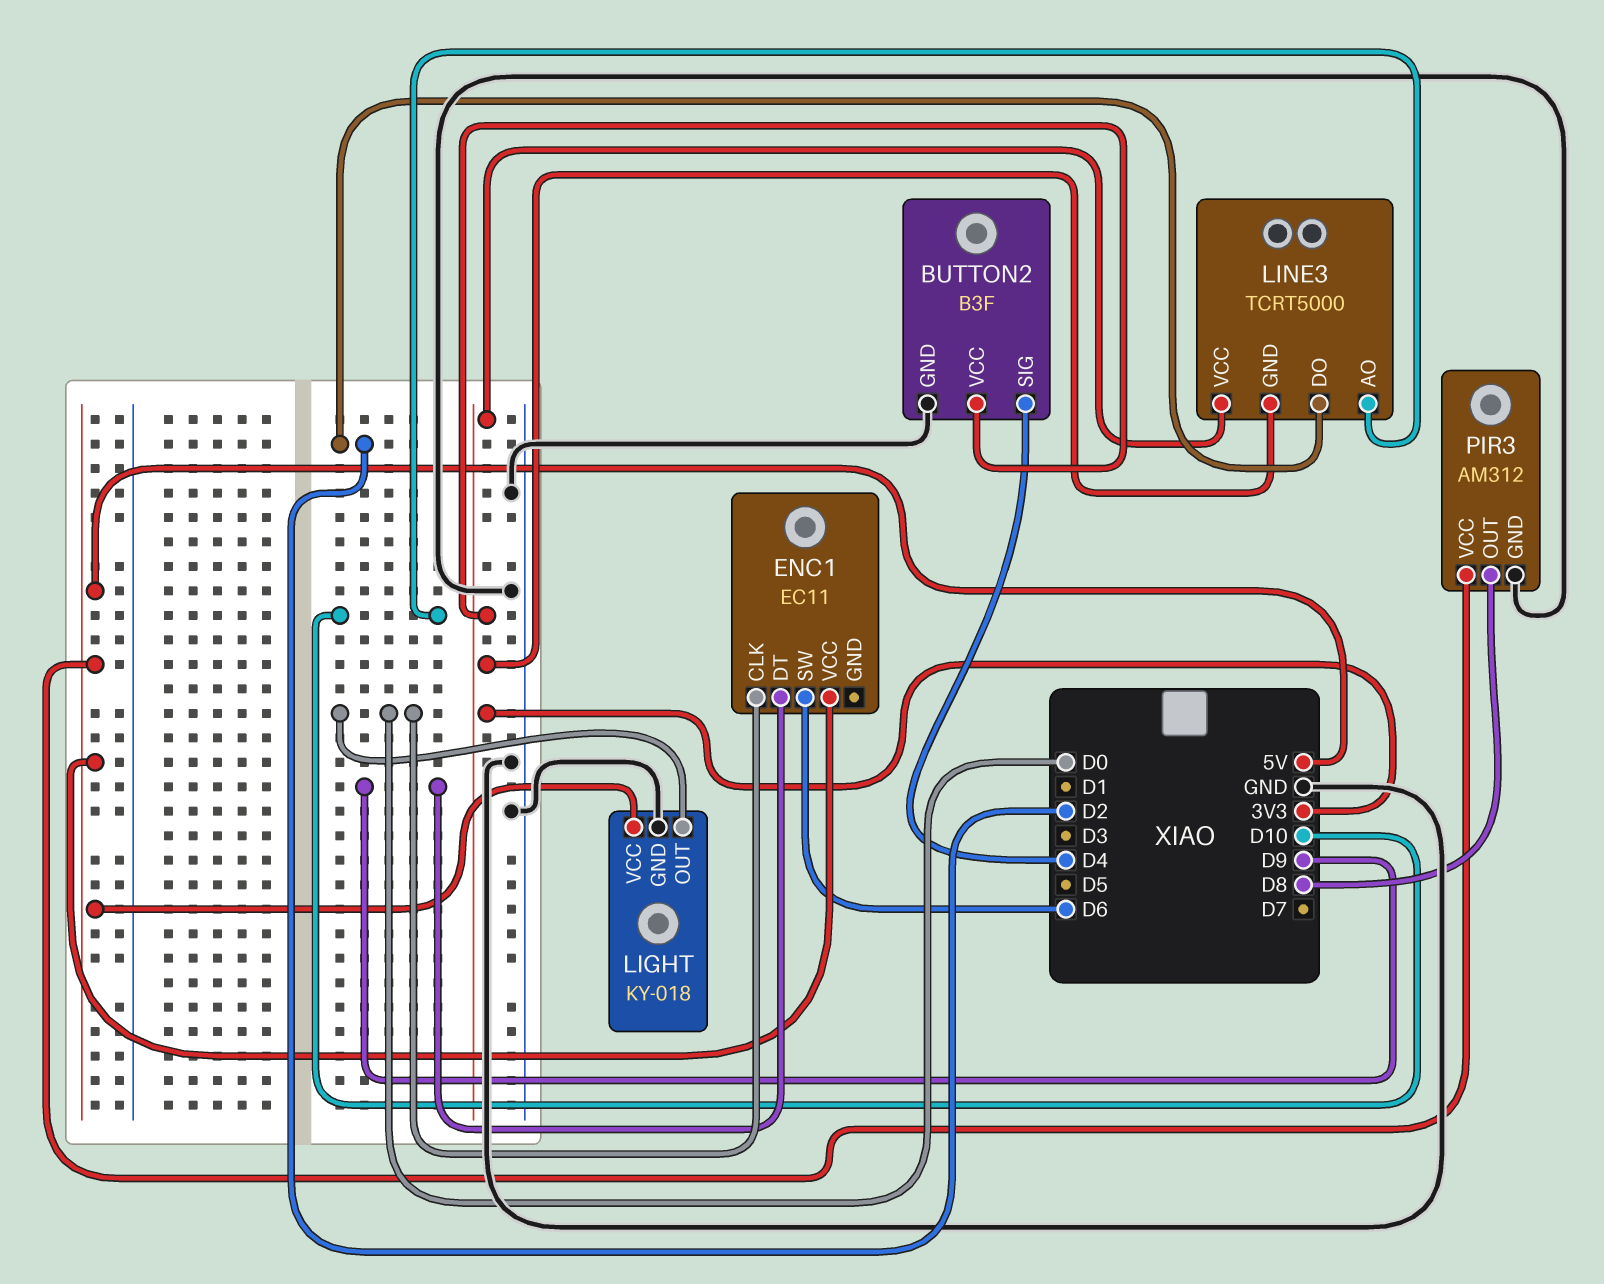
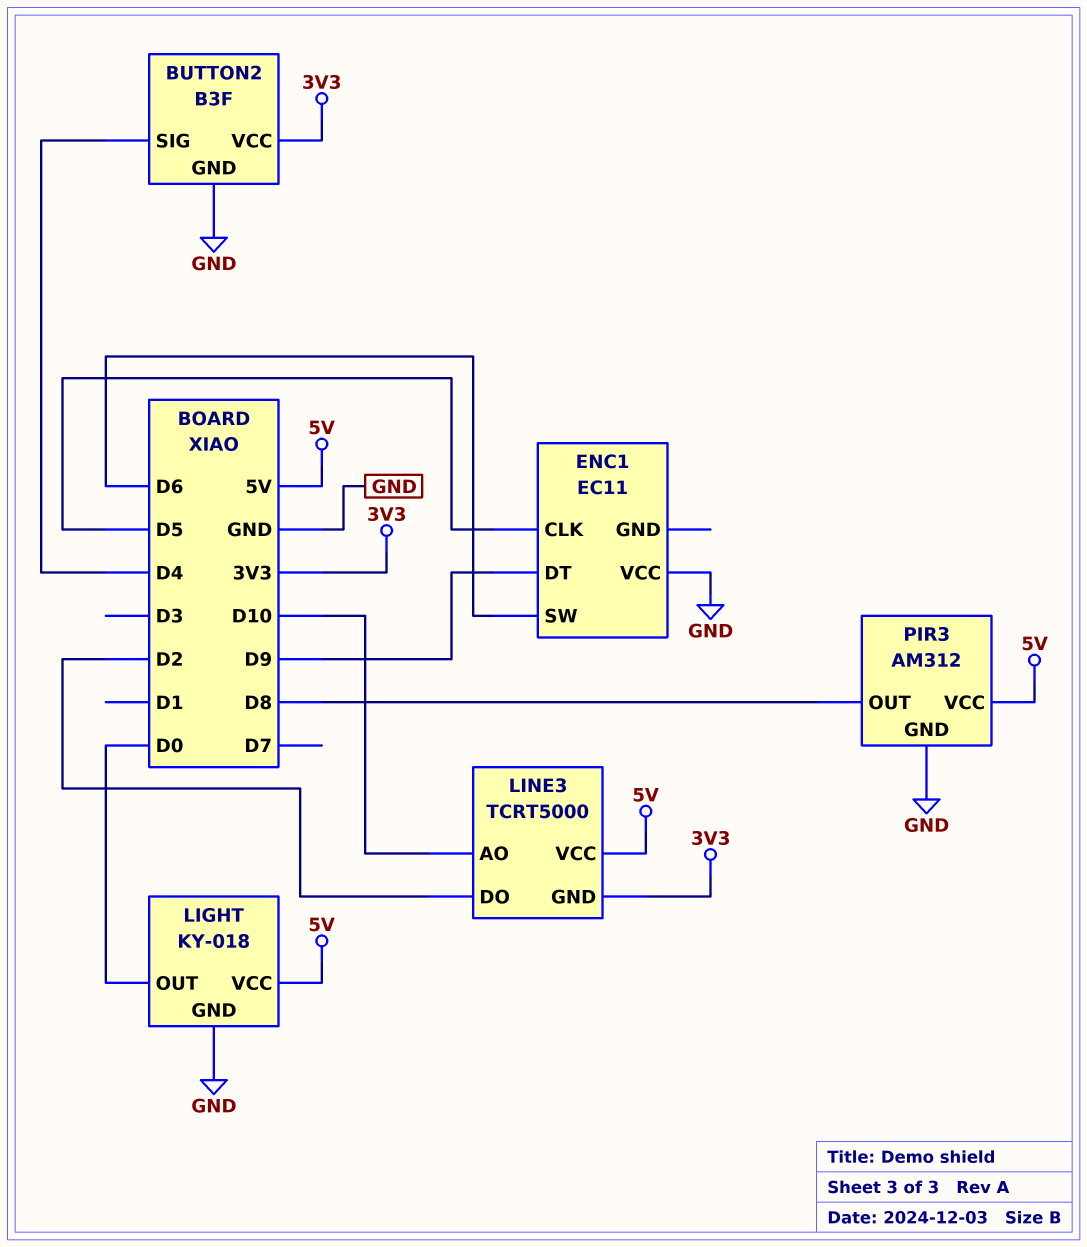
ENC1 pin CLK: D0 -> D5
ENC1 pin VCC: 5V -> GND
LINE3 pin VCC: 3V3 -> 5V

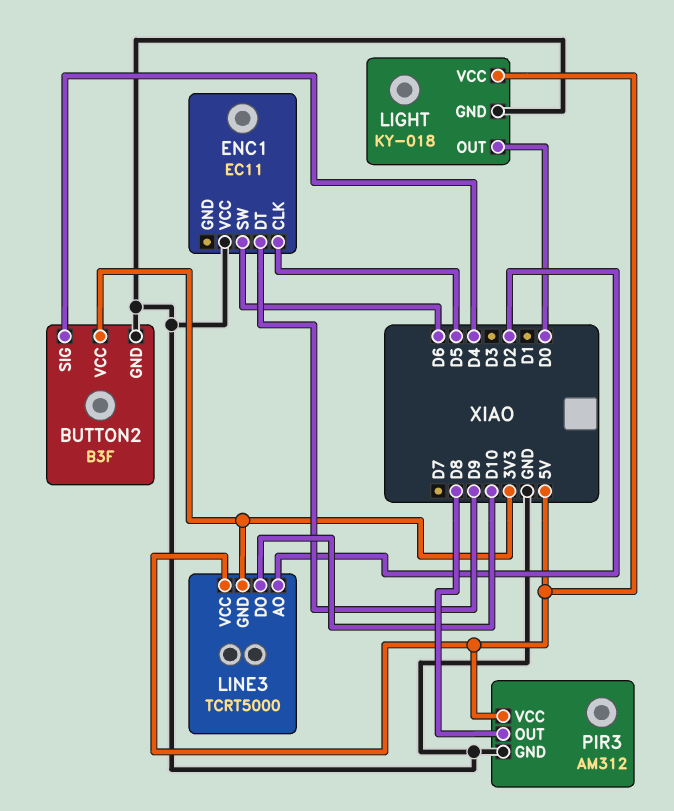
LINE3 pin AO: D10 -> D2
LINE3 pin DO: D2 -> D10

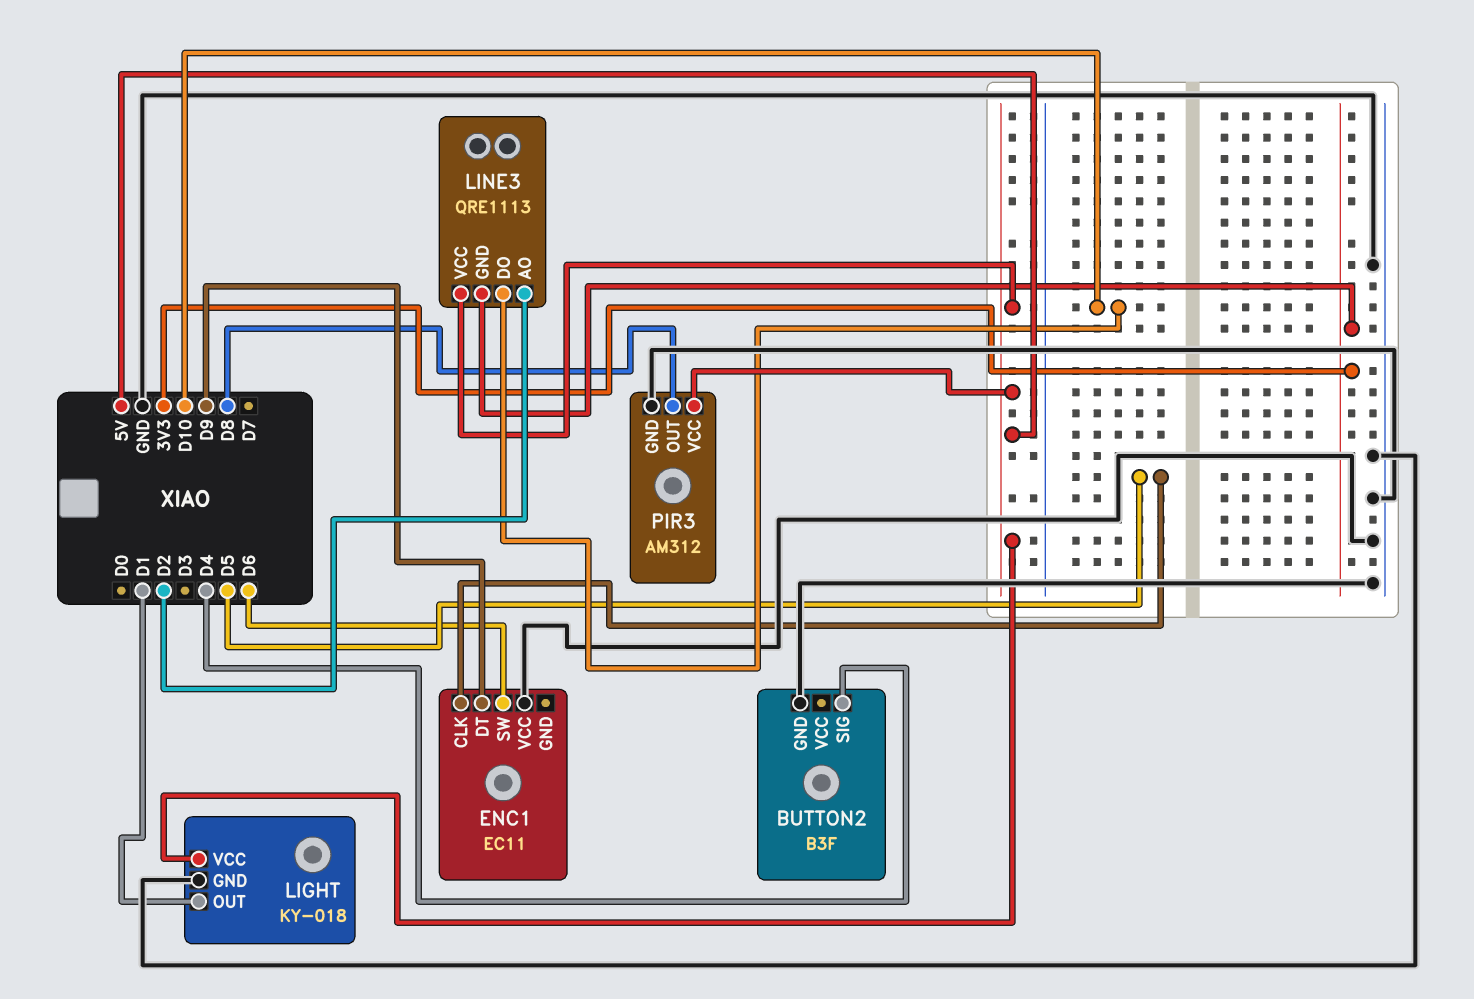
BUTTON2 pin VCC: 3V3 -> none
LIGHT pin OUT: D0 -> D1
LINE3: TCRT5000 -> QRE1113

